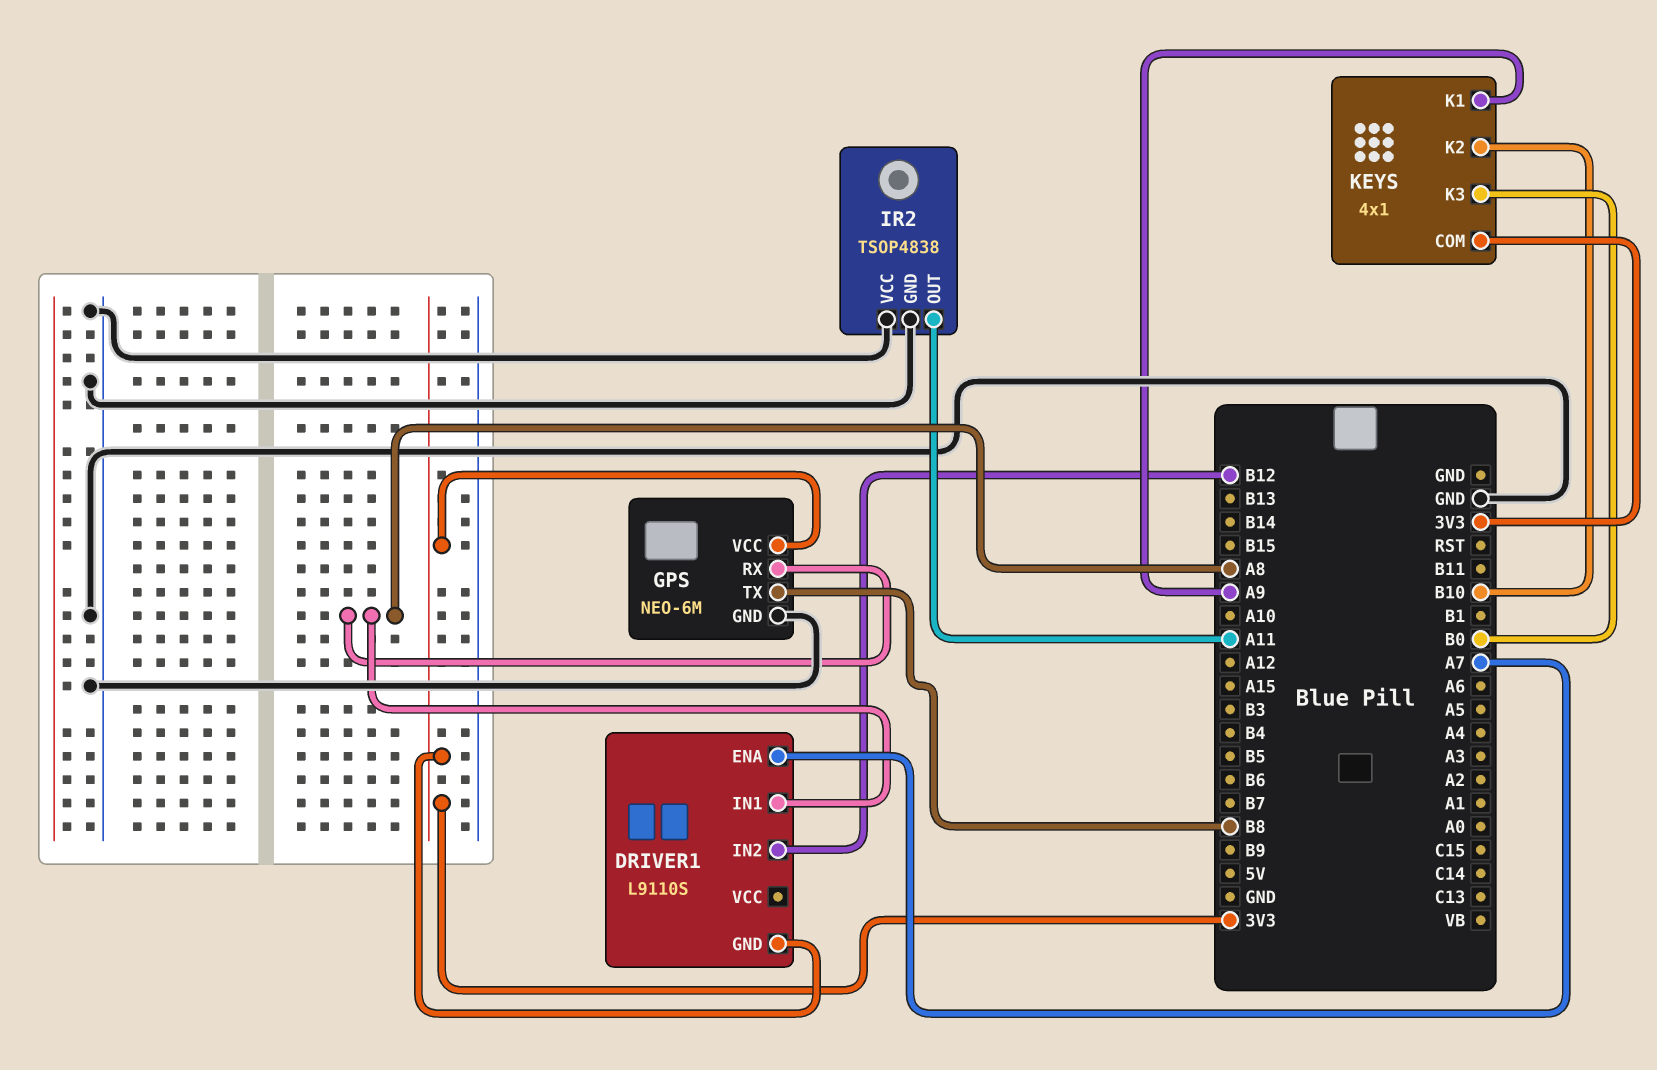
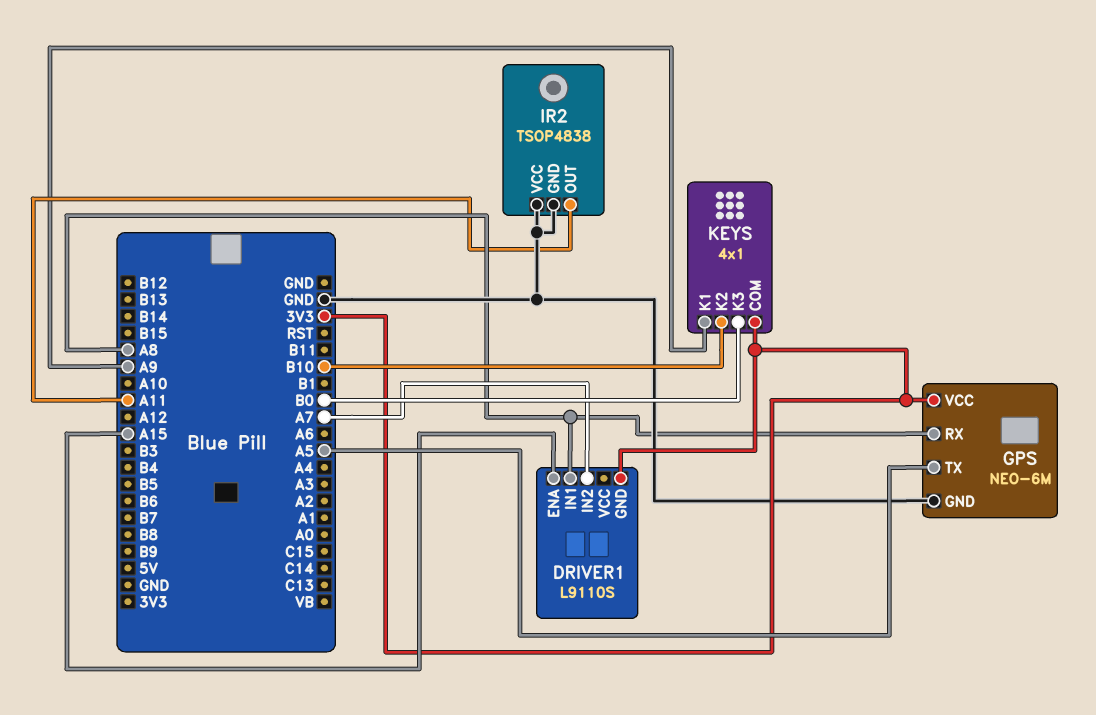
DRIVER1 pin ENA: A7 -> A15
DRIVER1 pin IN2: B12 -> A7
GPS pin TX: B8 -> A5

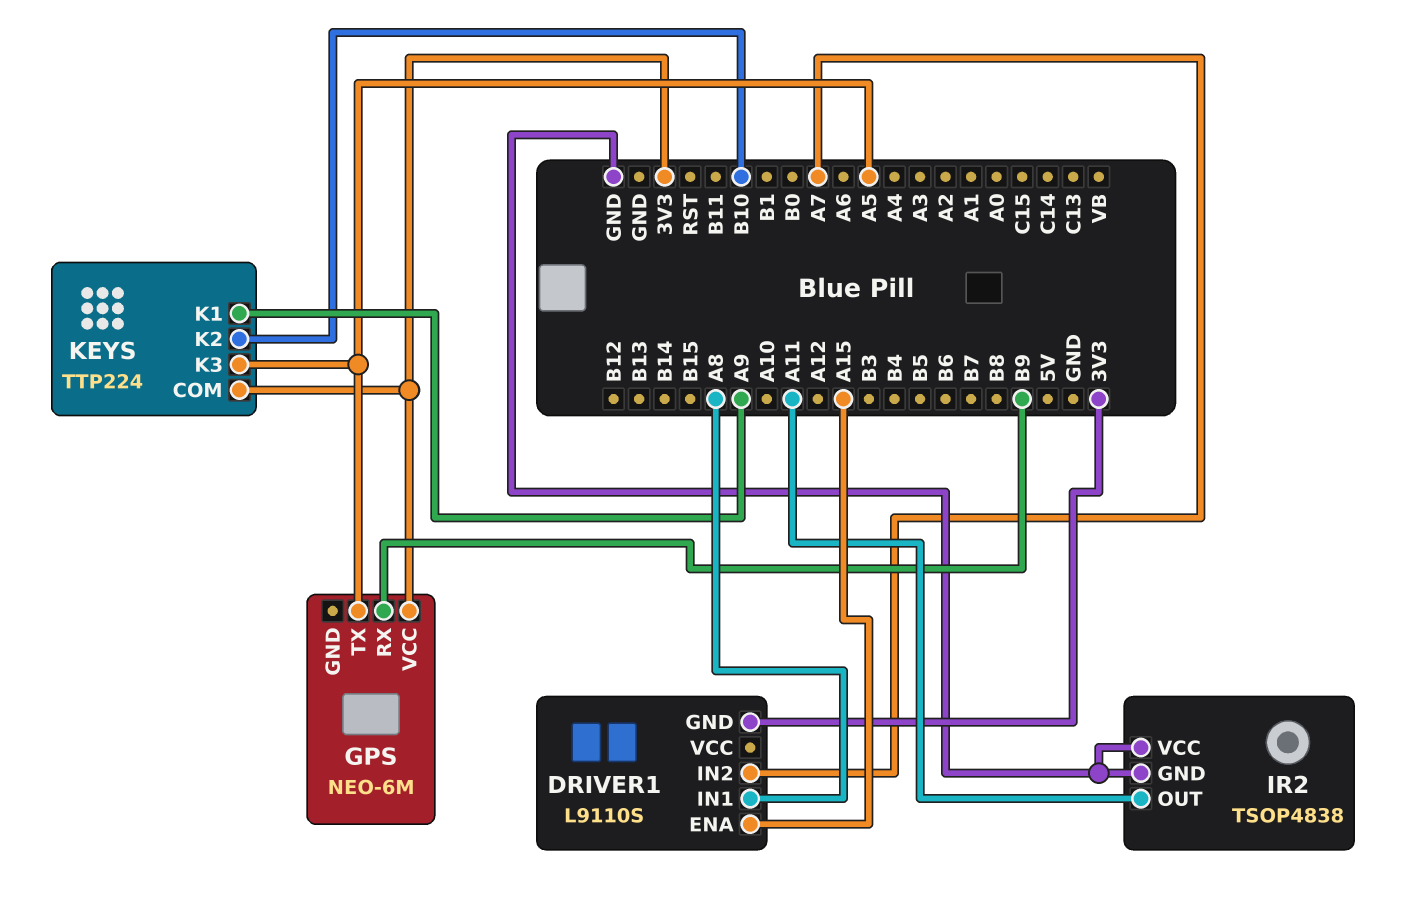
GPS pin GND: GND -> none
GPS pin RX: A8 -> B9
KEYS: 4x1 -> TTP224
KEYS pin K3: B0 -> A5

